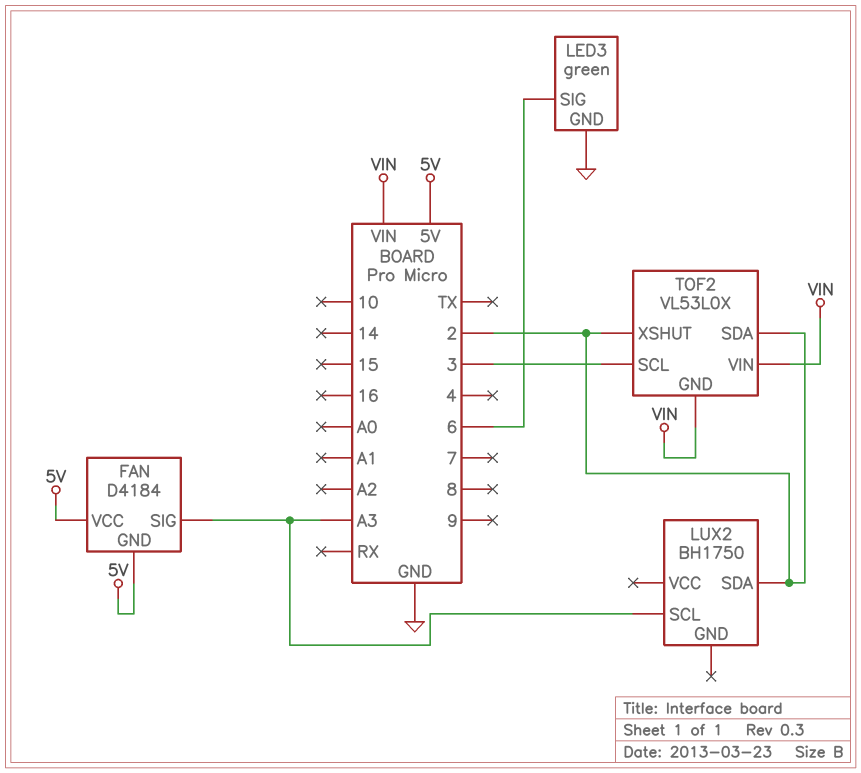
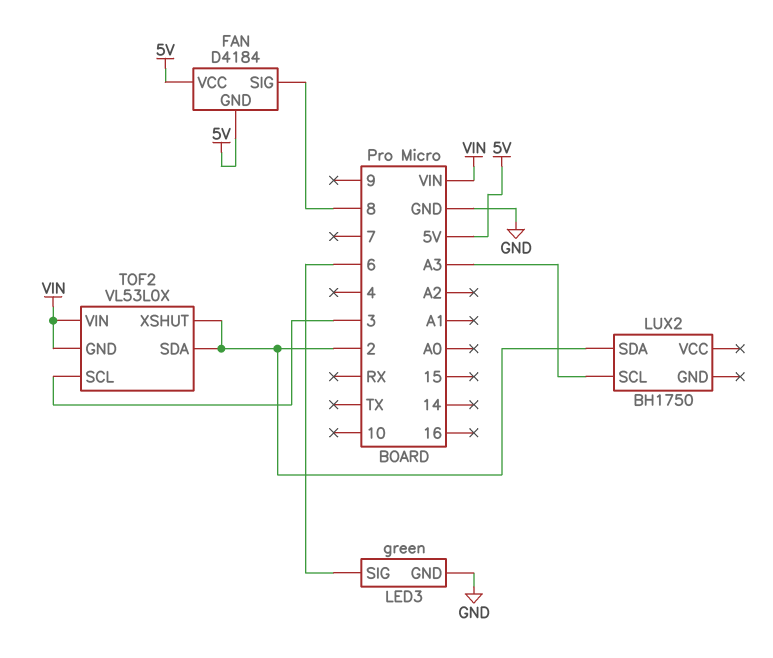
FAN pin SIG: A3 -> 8

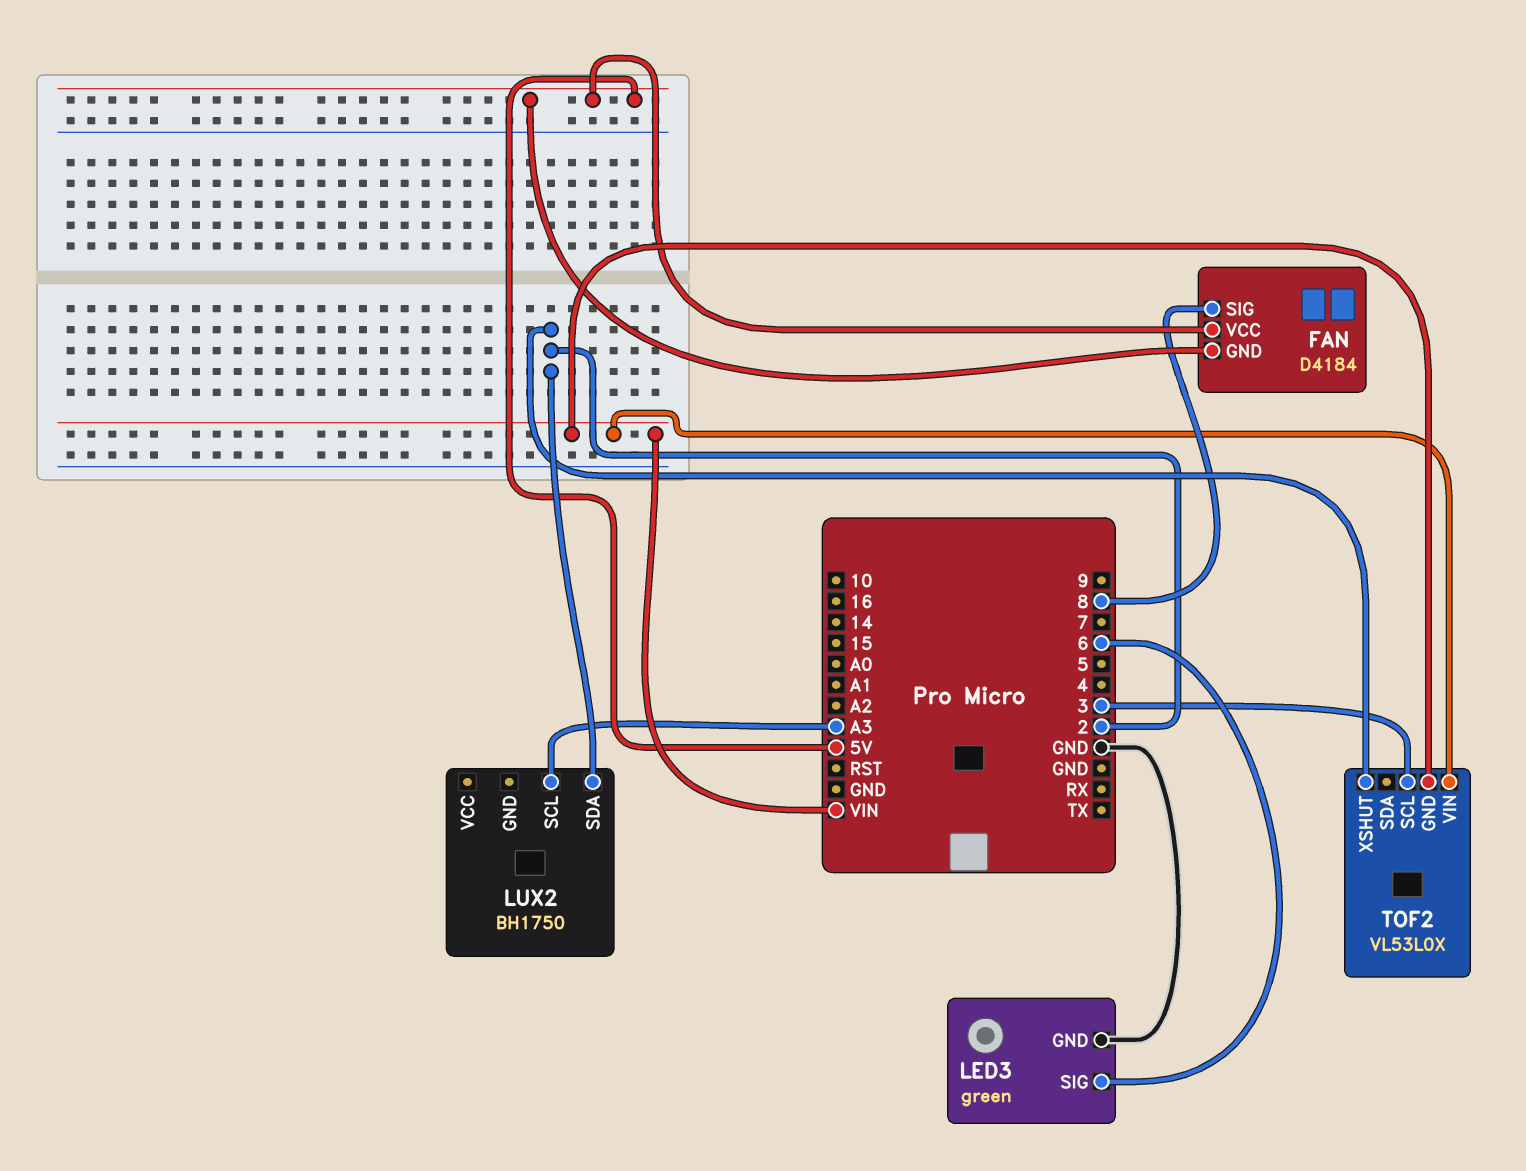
TOF2 pin SDA: 2 -> none

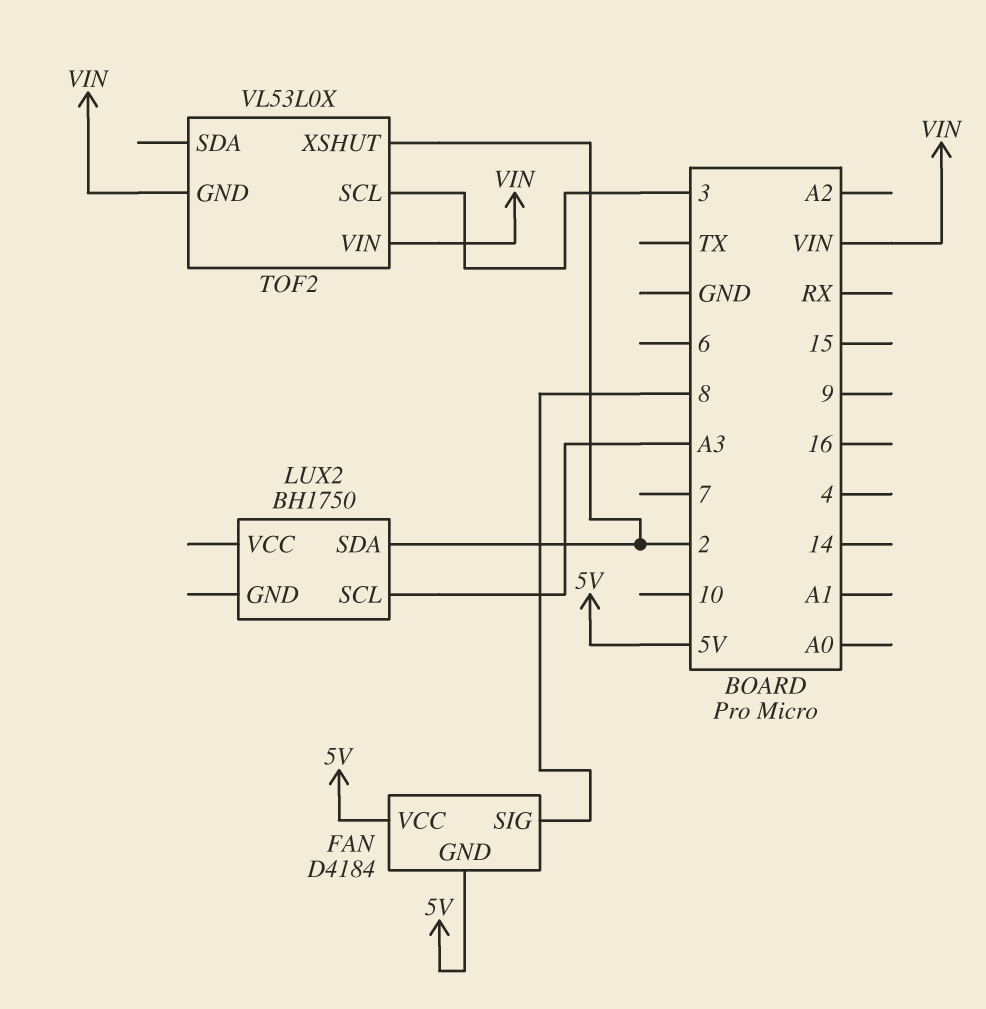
LED3: green -> none
LED3 pin GND: GND -> none
LED3 pin SIG: 6 -> none

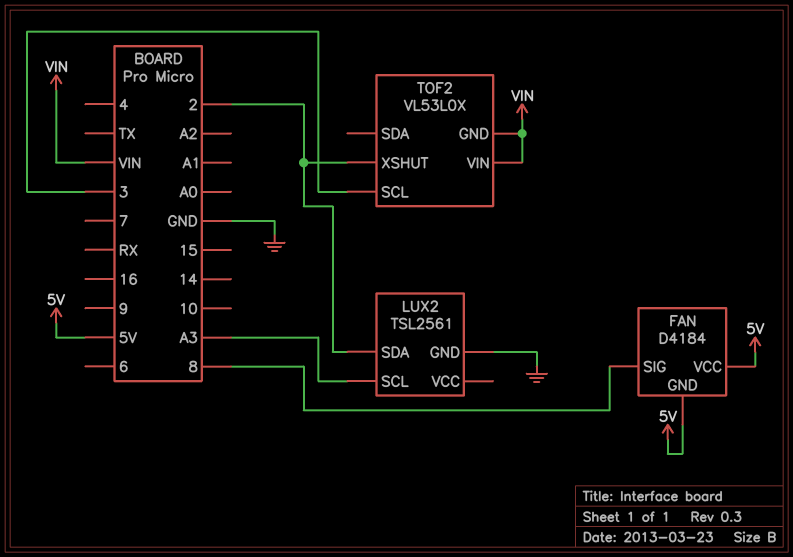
LUX2: BH1750 -> TSL2561
LUX2 pin GND: none -> GND

